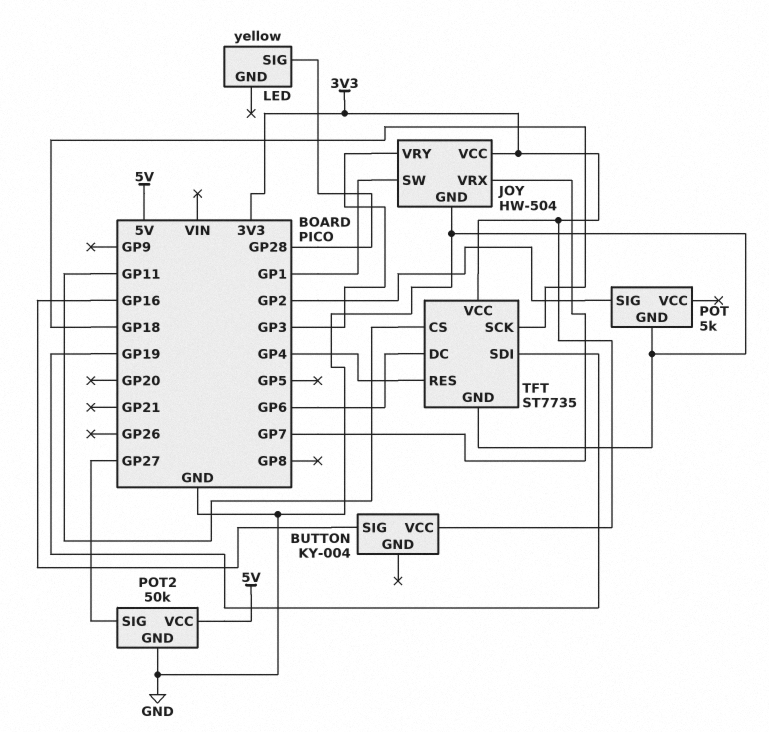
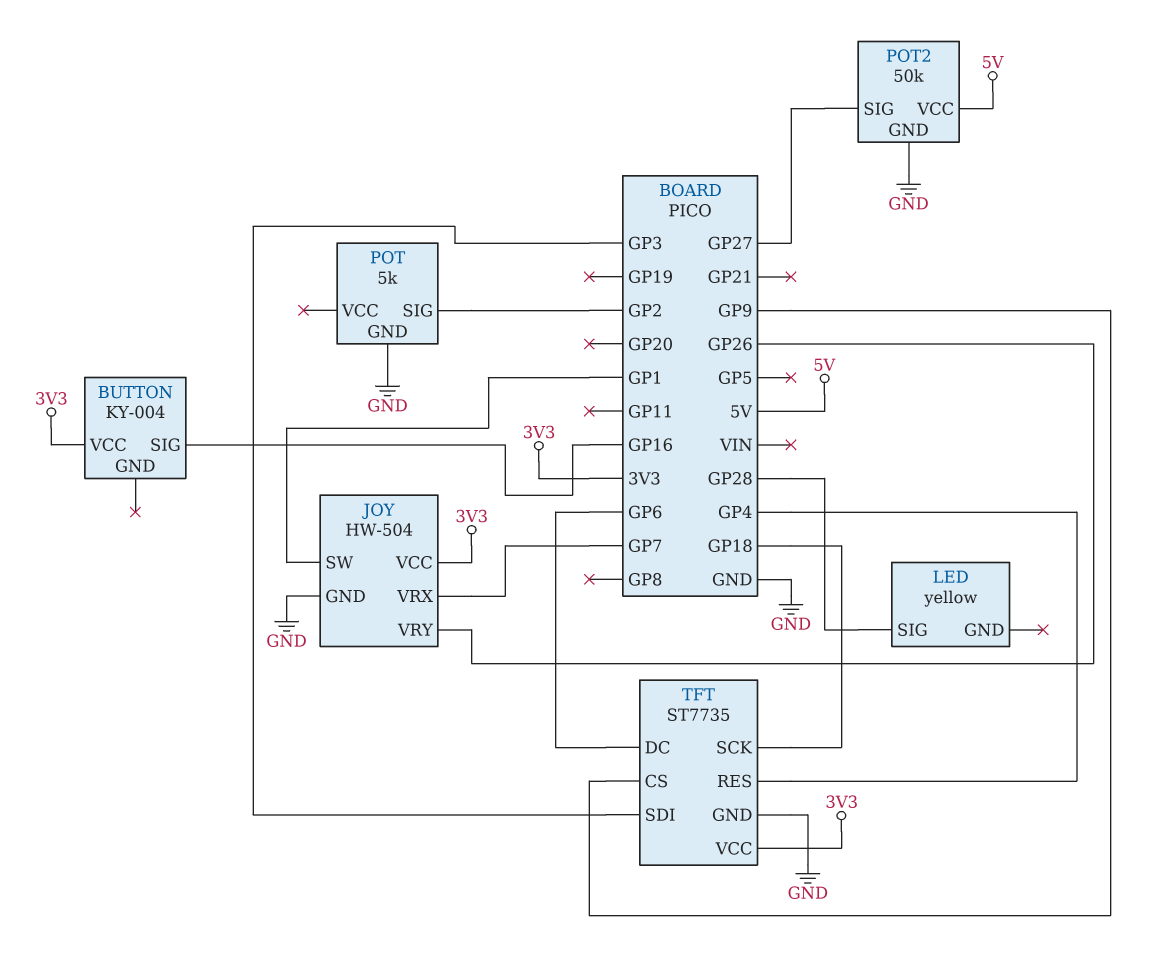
JOY pin VRY: GP3 -> GP26
TFT pin CS: GP11 -> GP9
TFT pin SDI: GP19 -> GP3

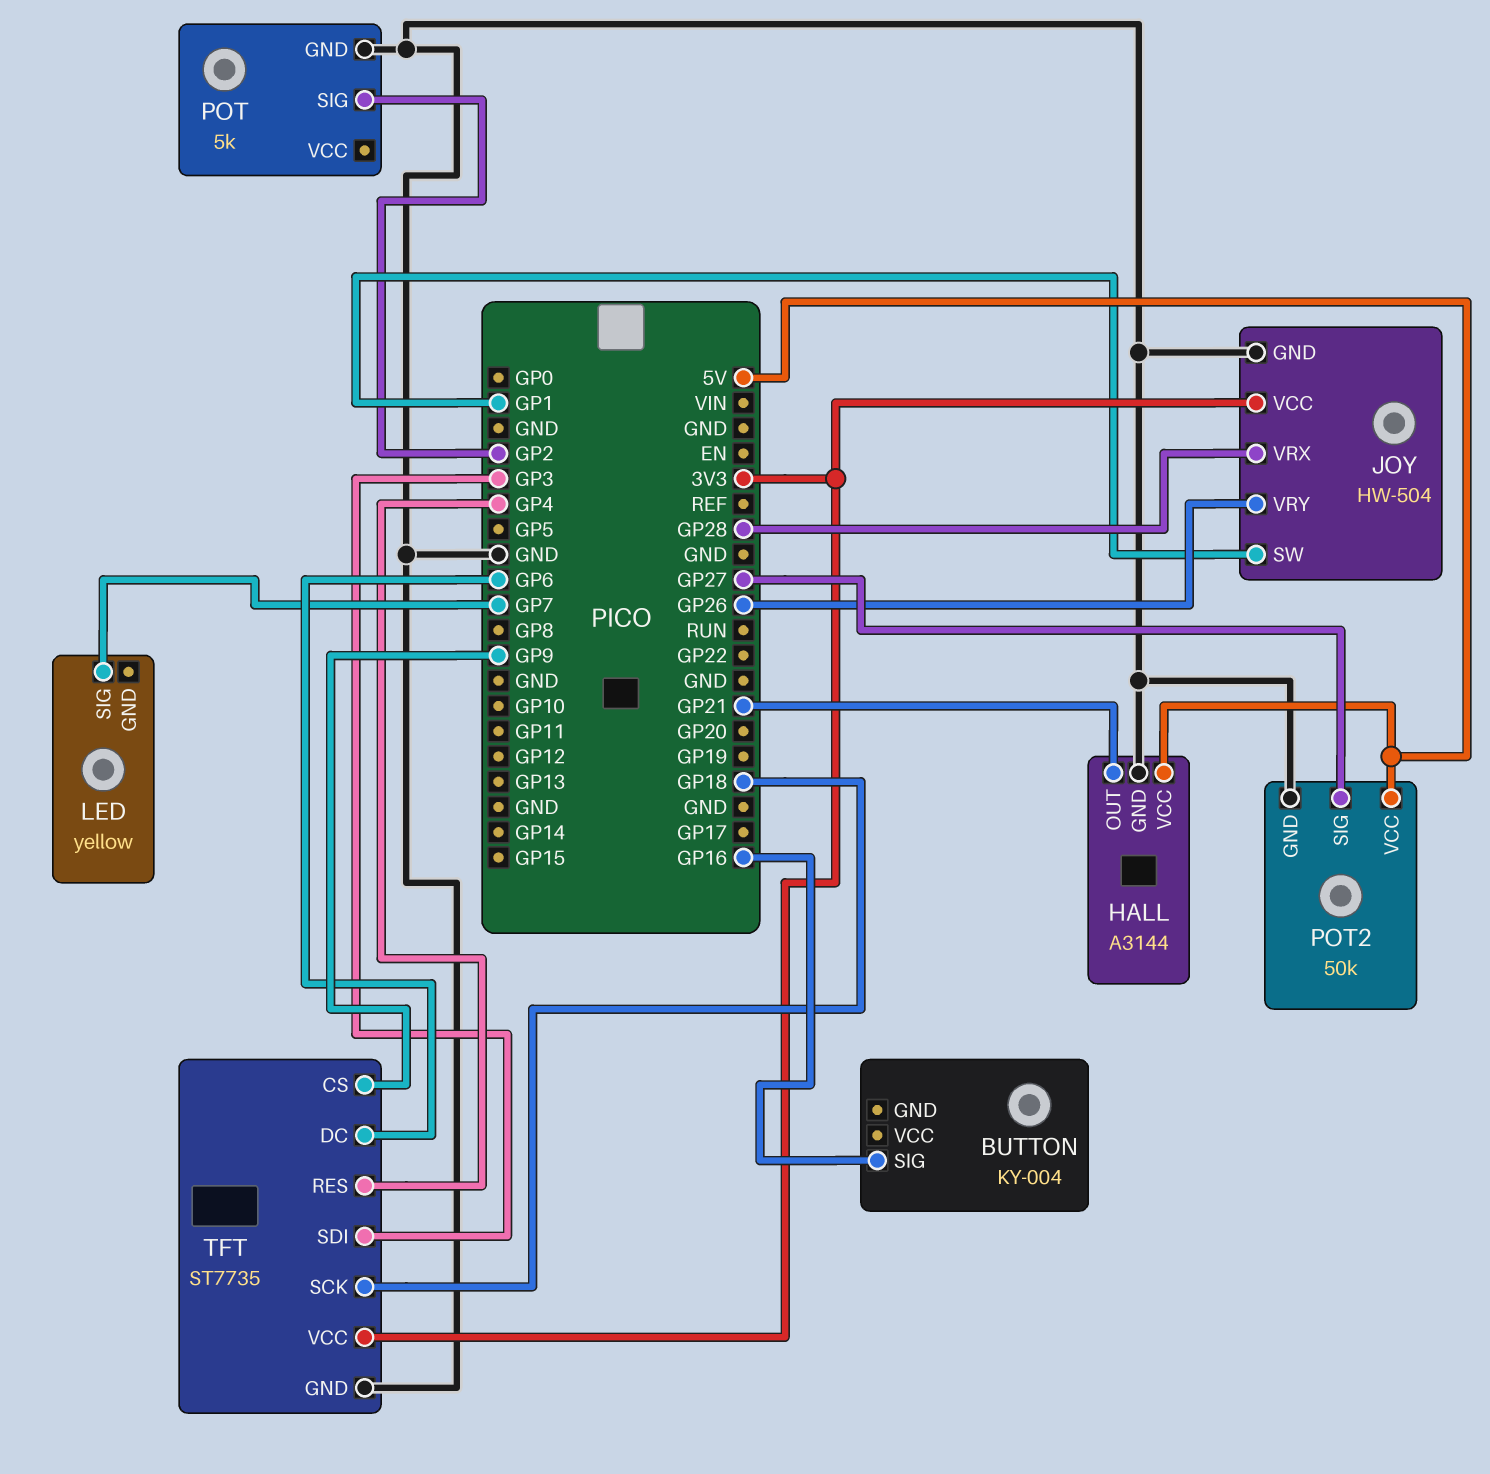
BUTTON pin VCC: 3V3 -> none
HALL: none -> A3144
HALL pin GND: none -> GND
HALL pin OUT: none -> GP21
HALL pin VCC: none -> 5V
JOY pin VRX: GP7 -> GP28
LED pin SIG: GP28 -> GP7

